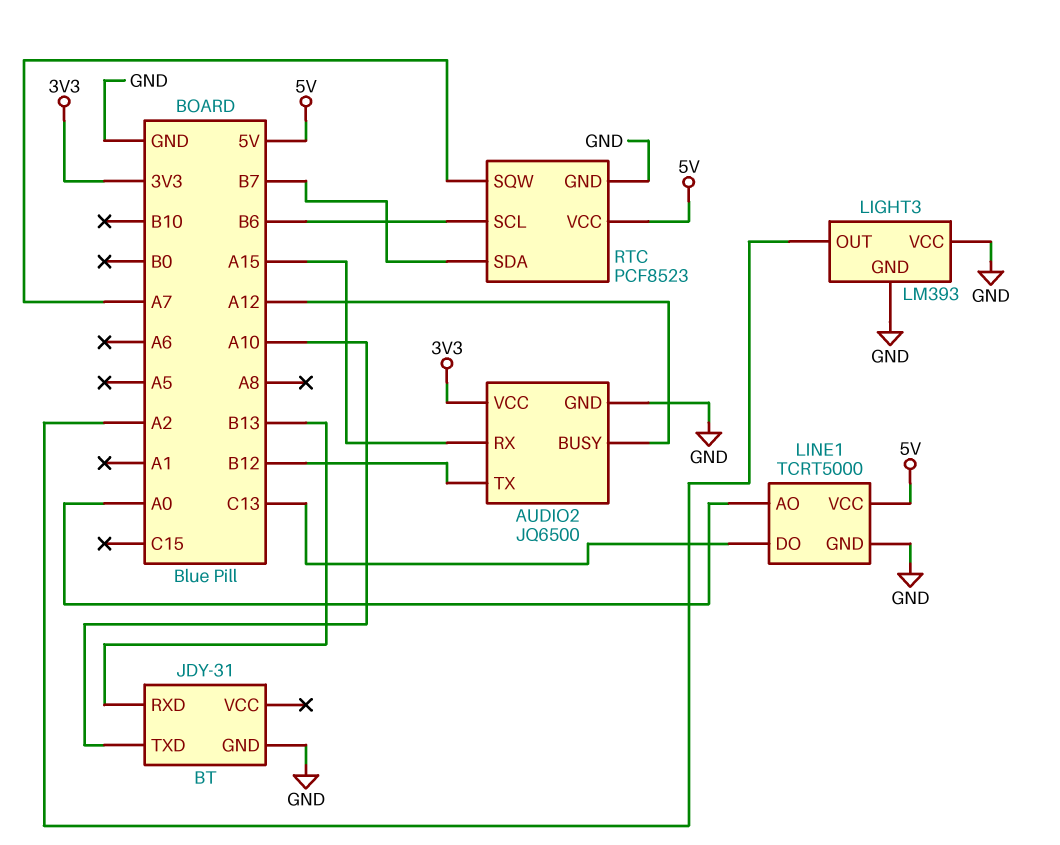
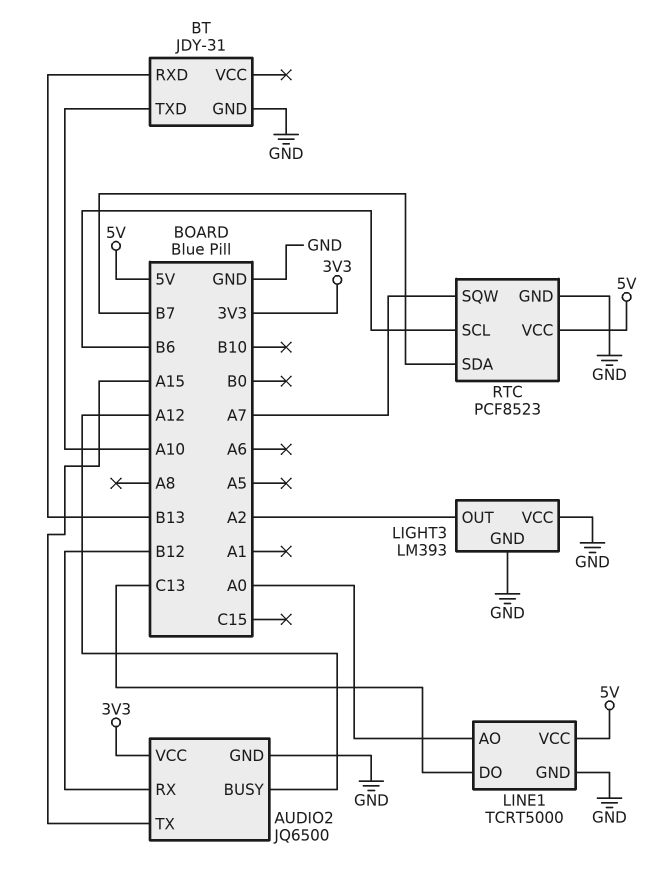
AUDIO2 pin RX: A15 -> B12
AUDIO2 pin TX: B12 -> A15

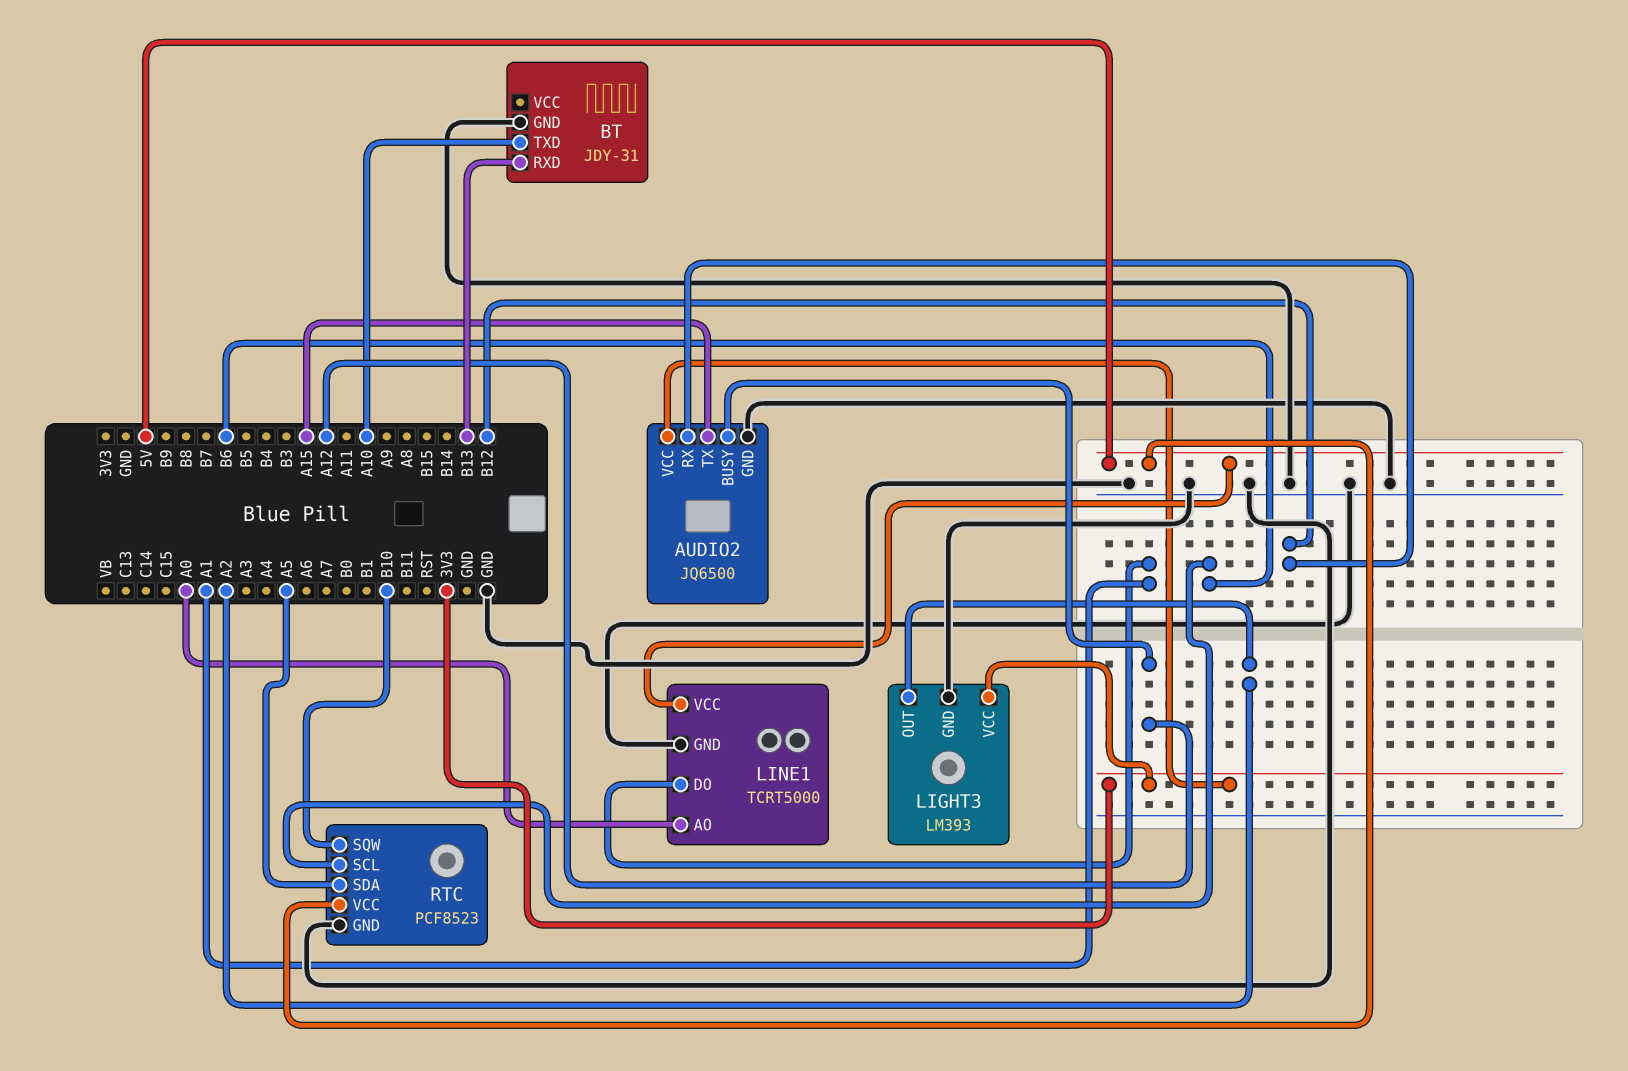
LIGHT3 pin VCC: GND -> 3V3
LINE1 pin DO: C13 -> A1
RTC pin SDA: B7 -> A5
RTC pin SQW: A7 -> B10

